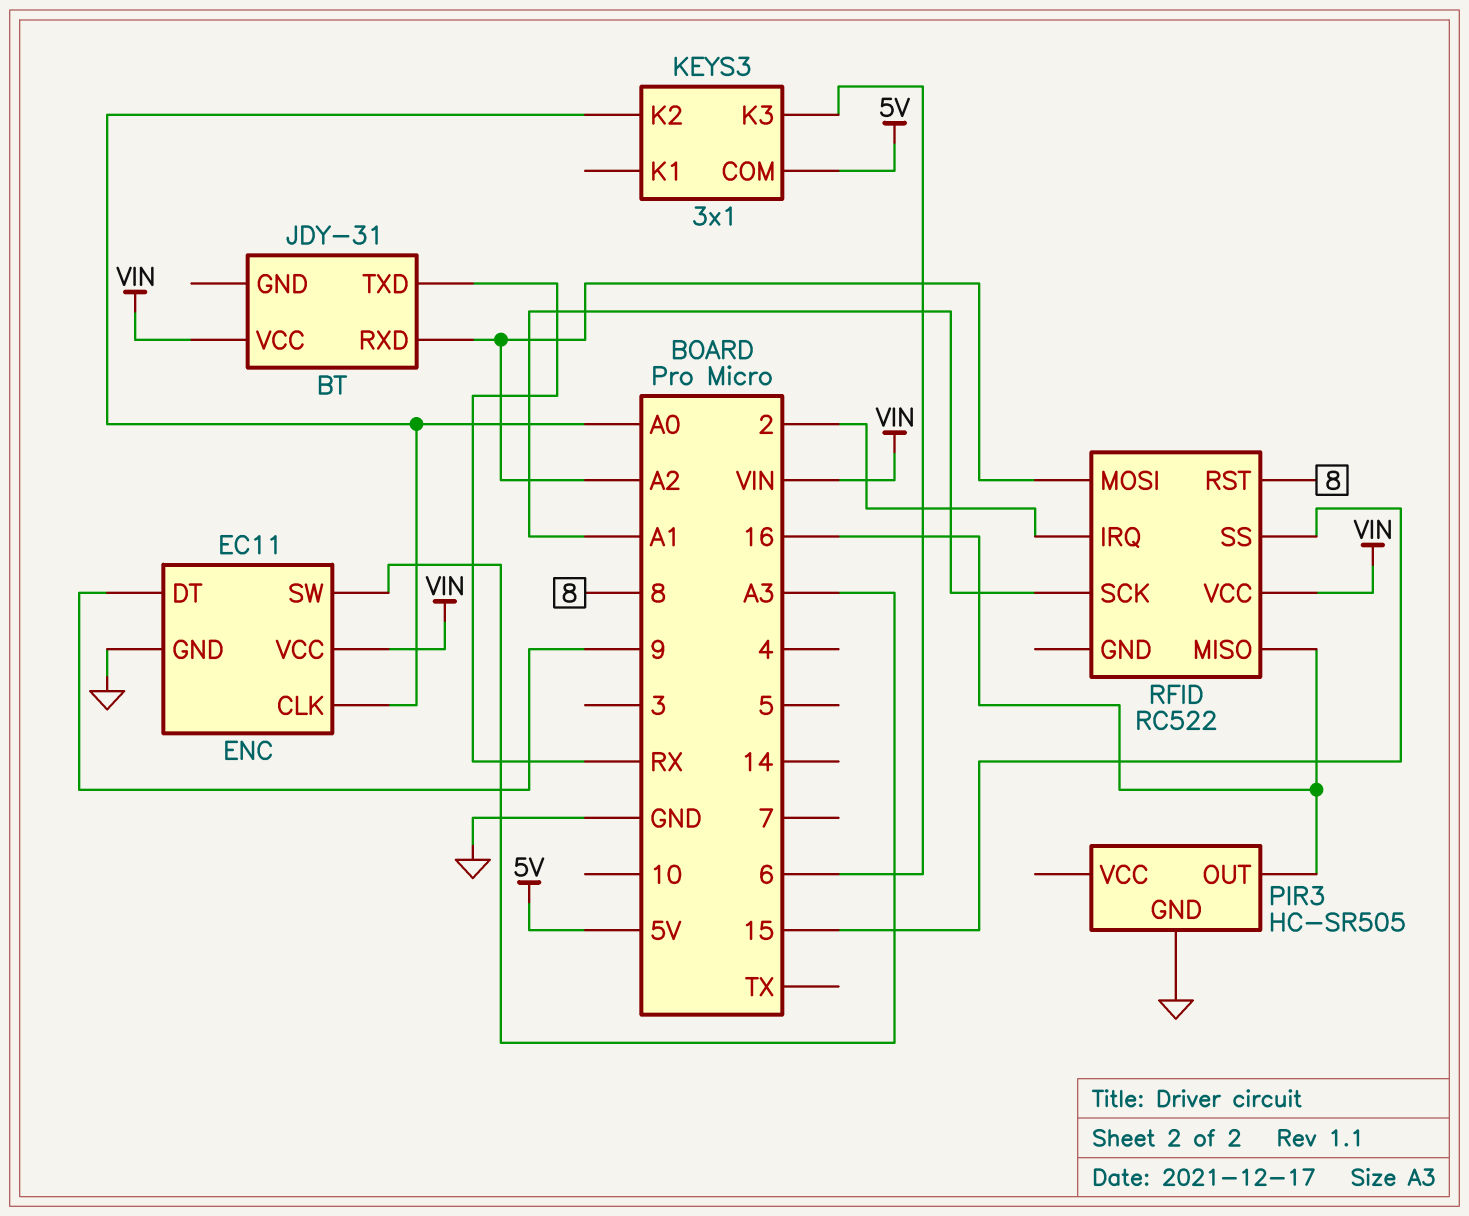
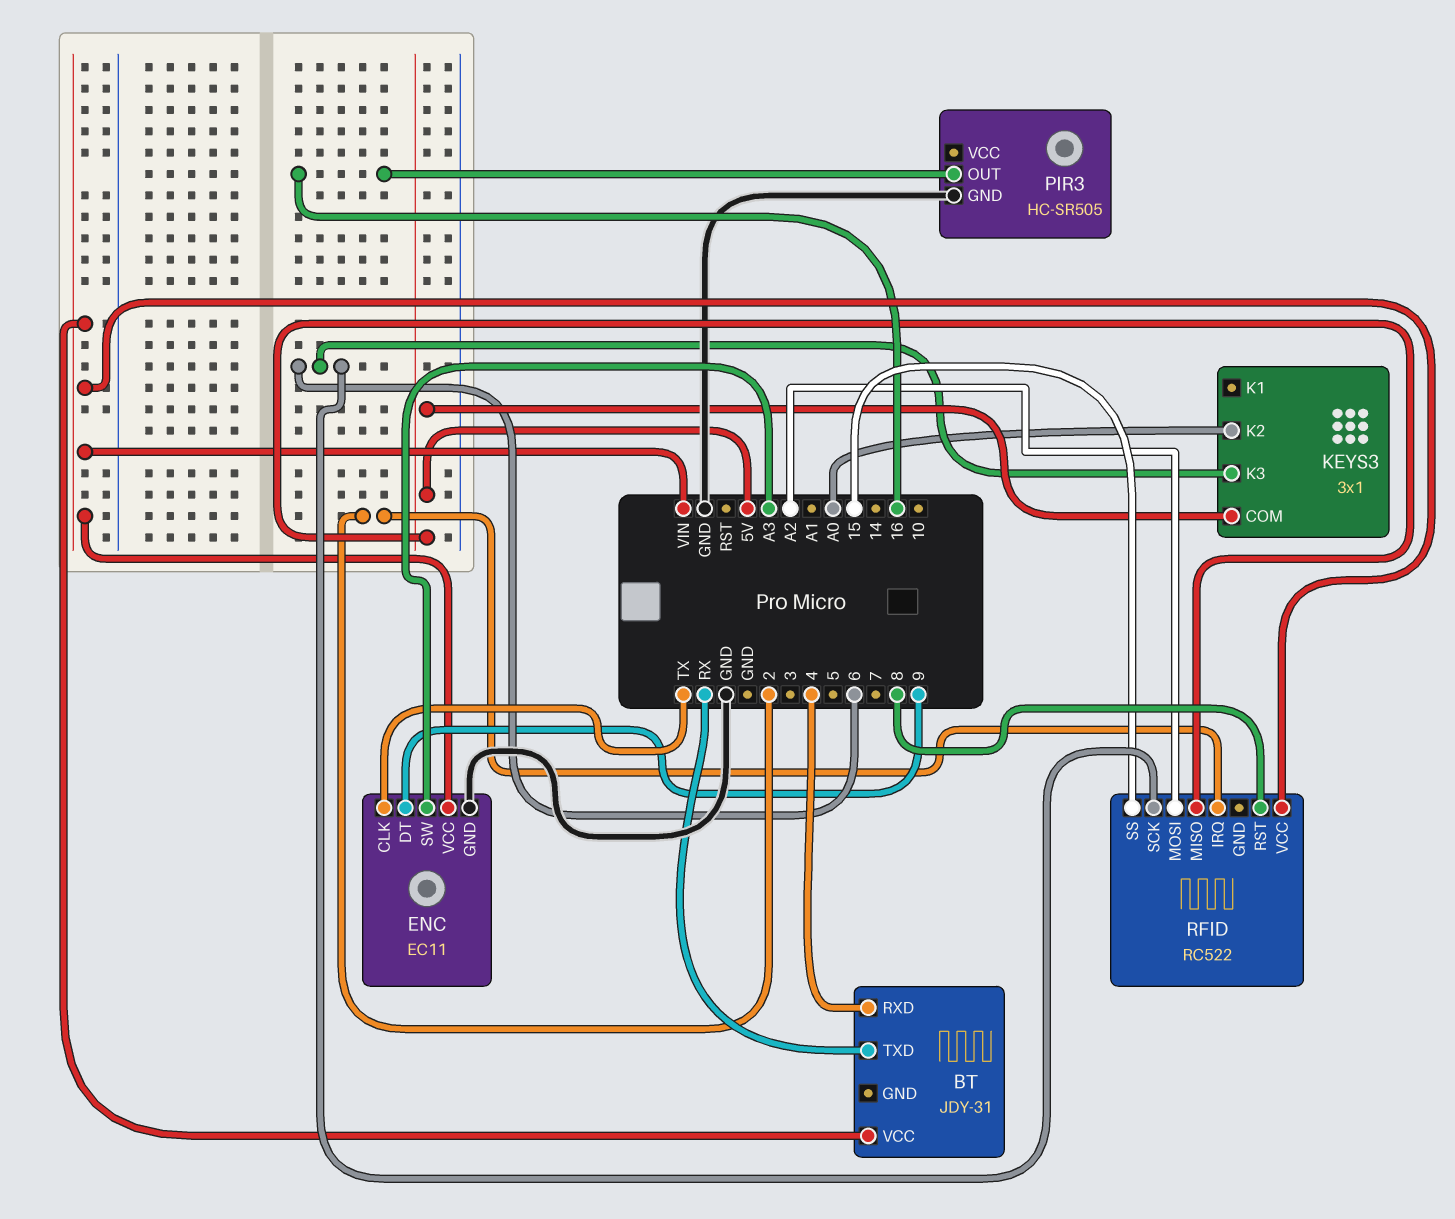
BT pin RXD: A2 -> 4
ENC pin CLK: A0 -> TX
RFID pin MISO: 16 -> 5V
RFID pin SCK: A1 -> 6

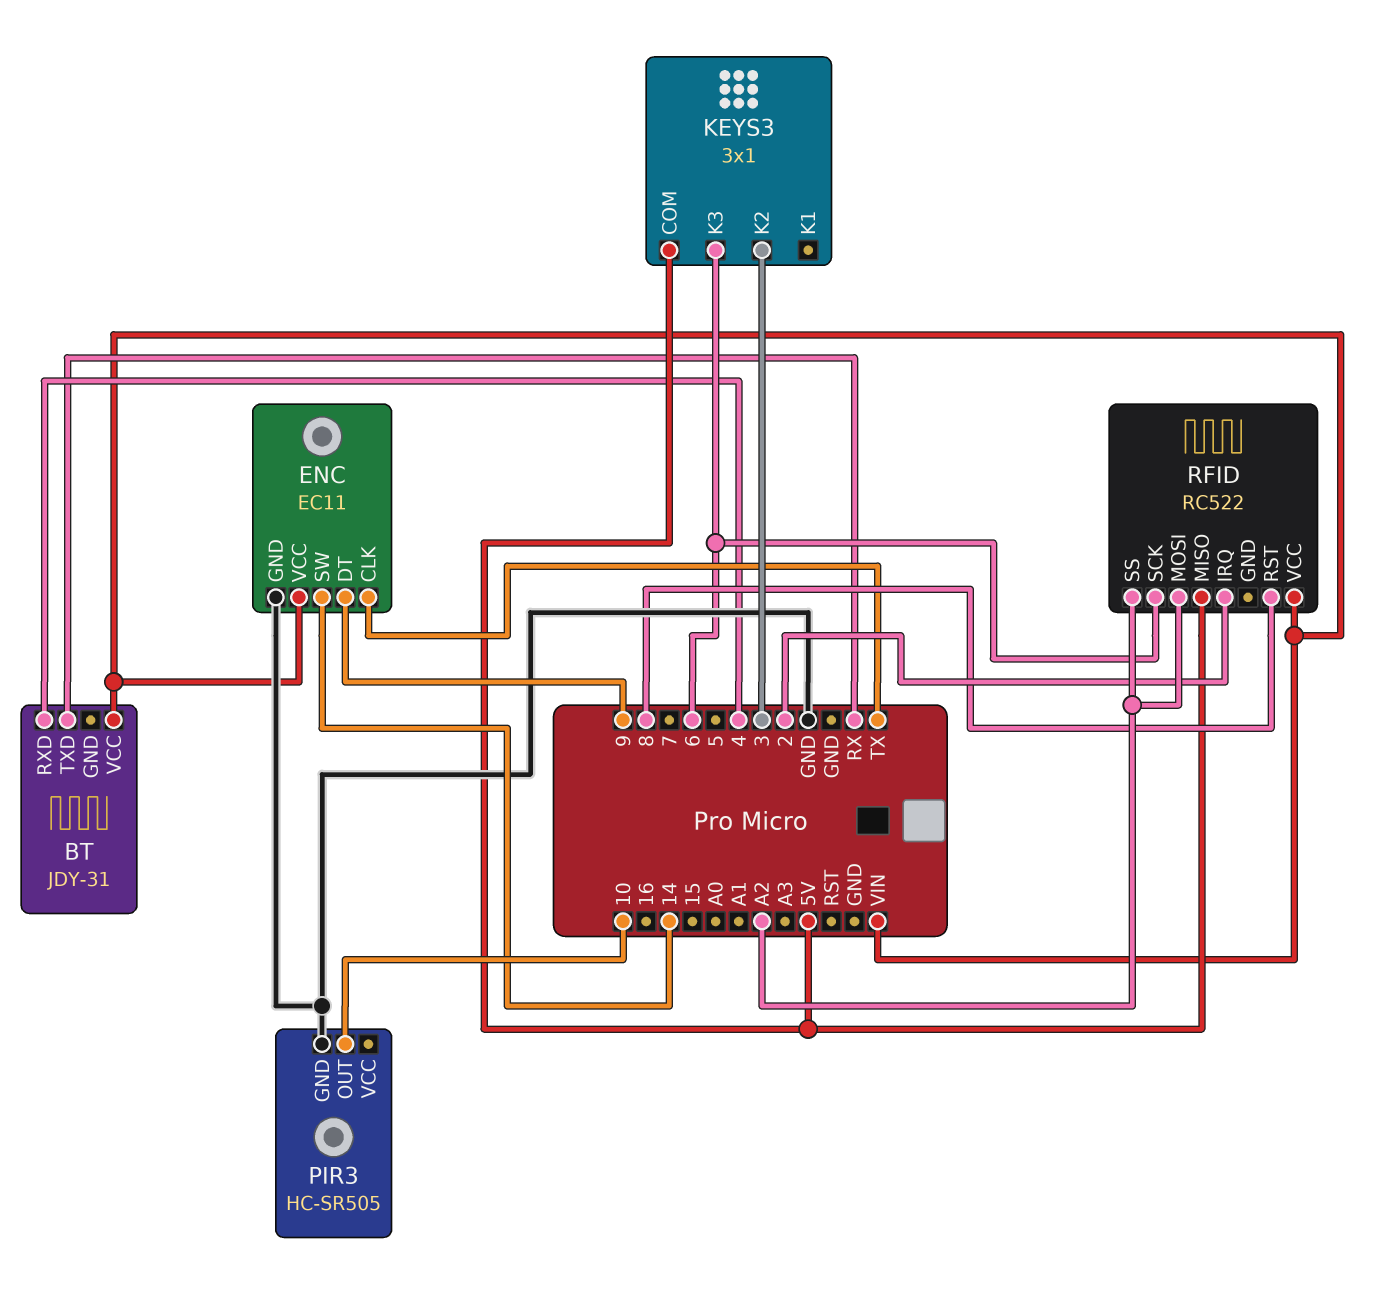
ENC pin SW: A3 -> 14
KEYS3 pin K2: A0 -> 3
PIR3 pin OUT: 16 -> 10
RFID pin SS: 15 -> A2

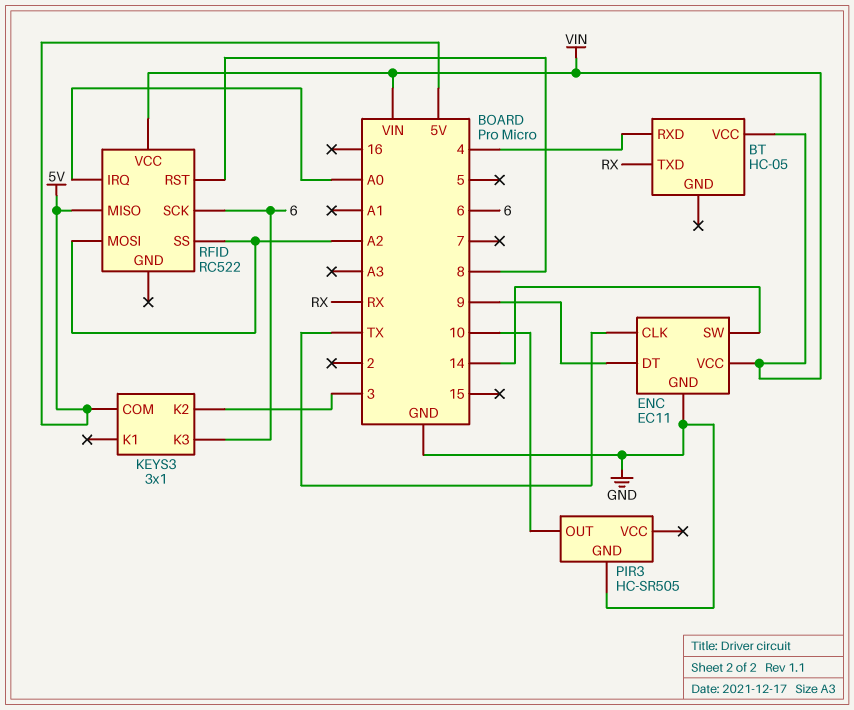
BT: JDY-31 -> HC-05
RFID pin IRQ: 2 -> A0

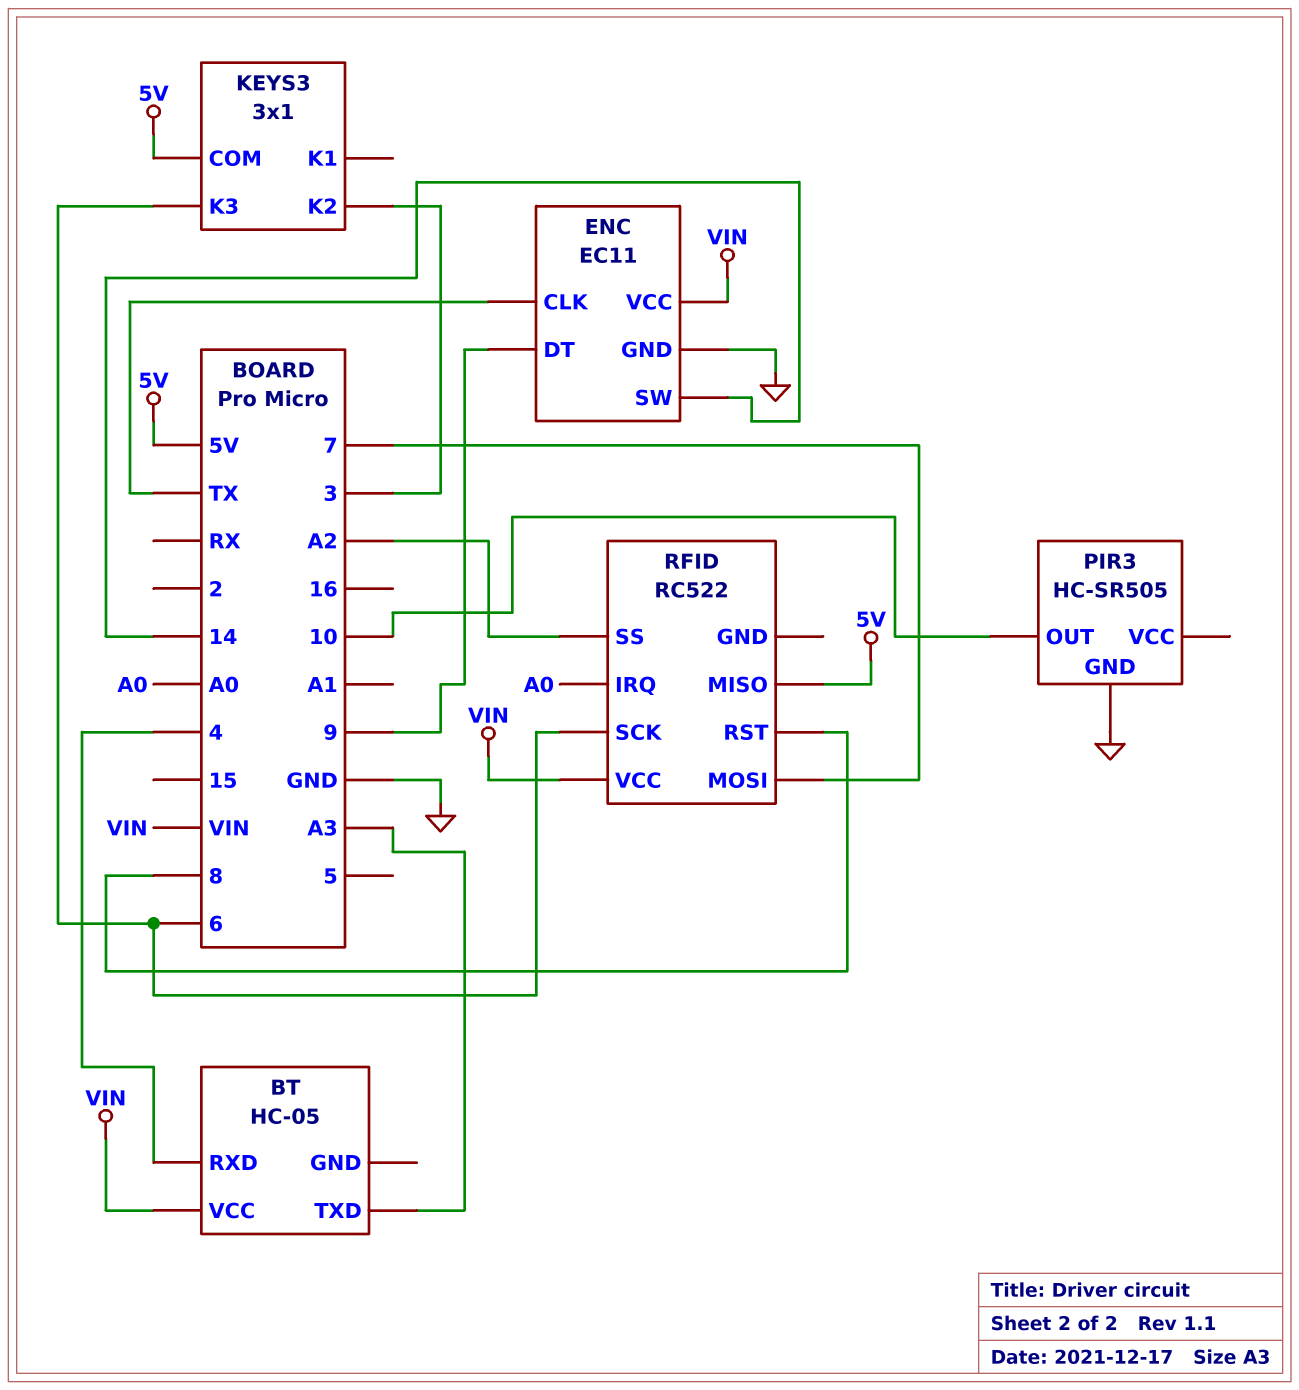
BT pin TXD: RX -> A3
RFID pin MOSI: A2 -> 7

